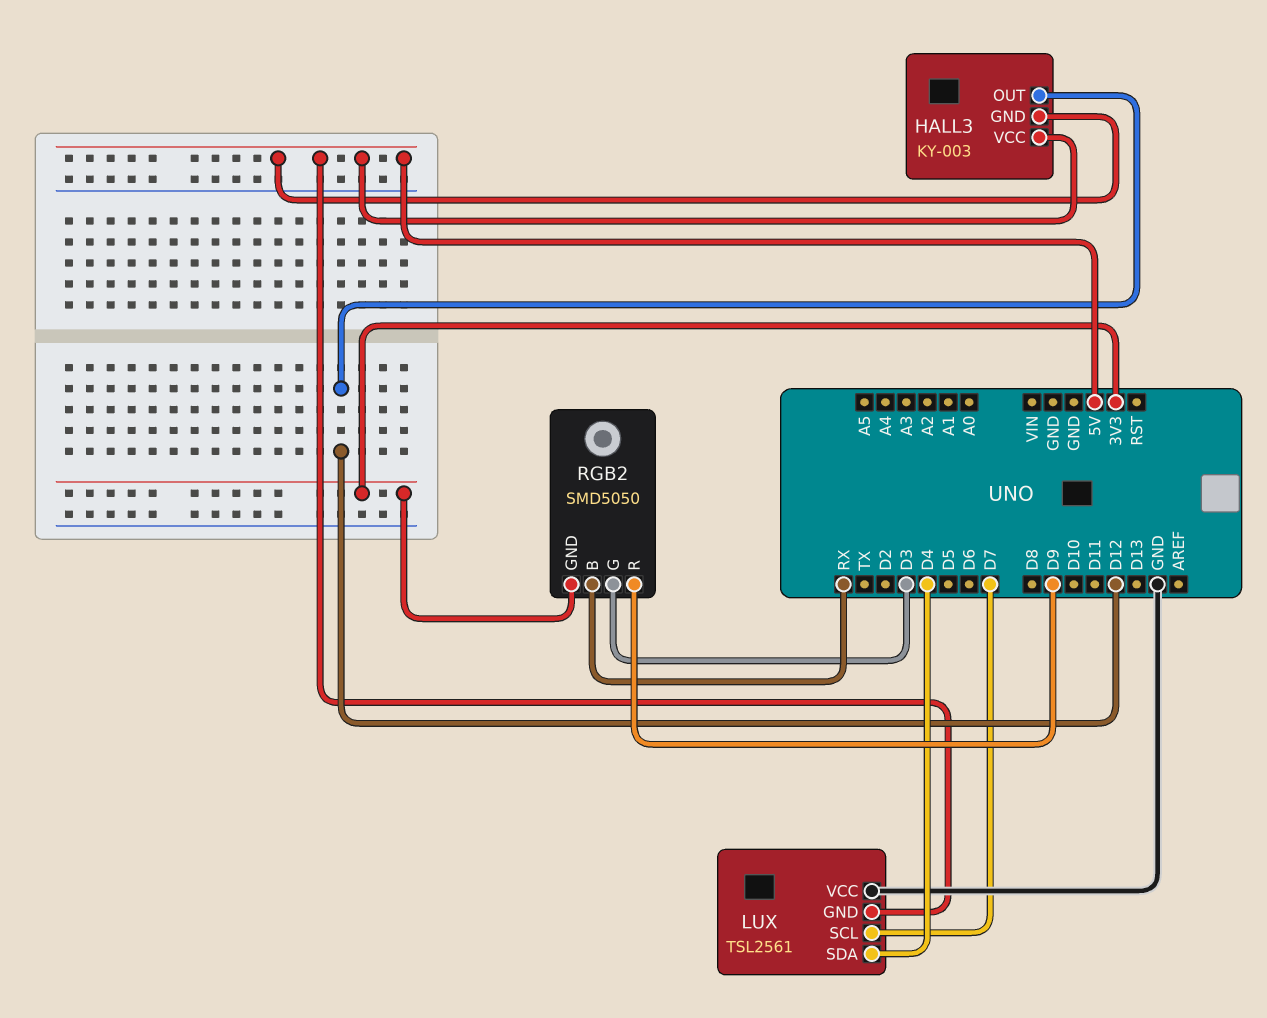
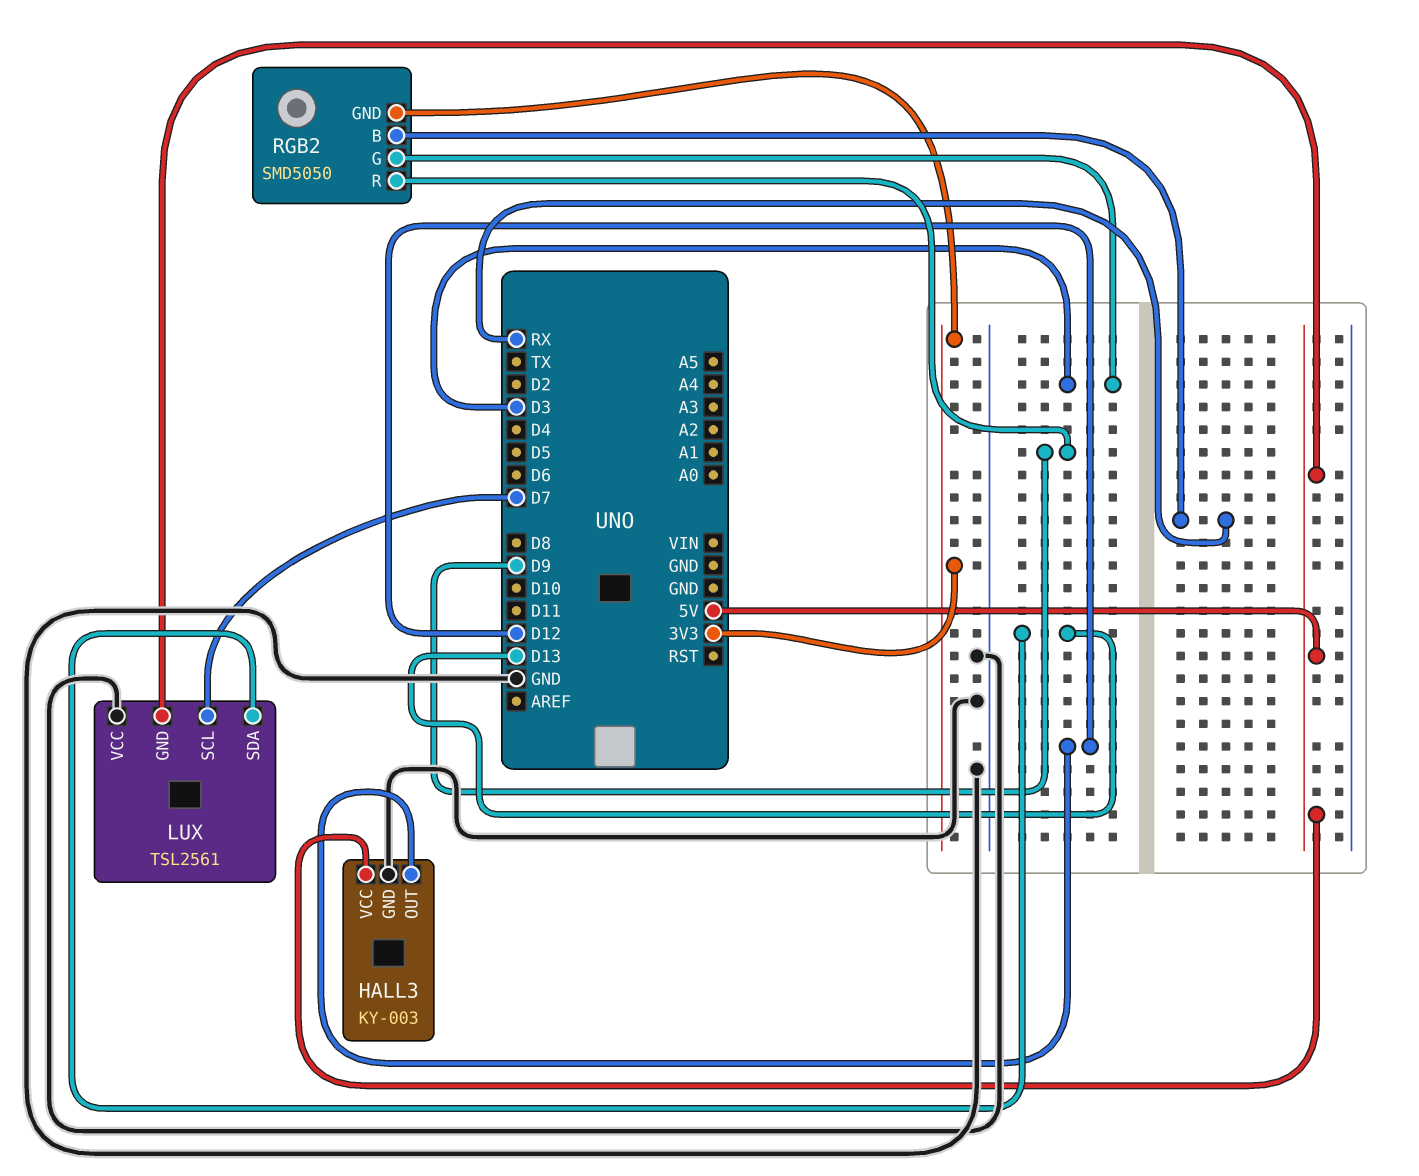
HALL3 pin GND: 5V -> GND
LUX pin SDA: D4 -> D13

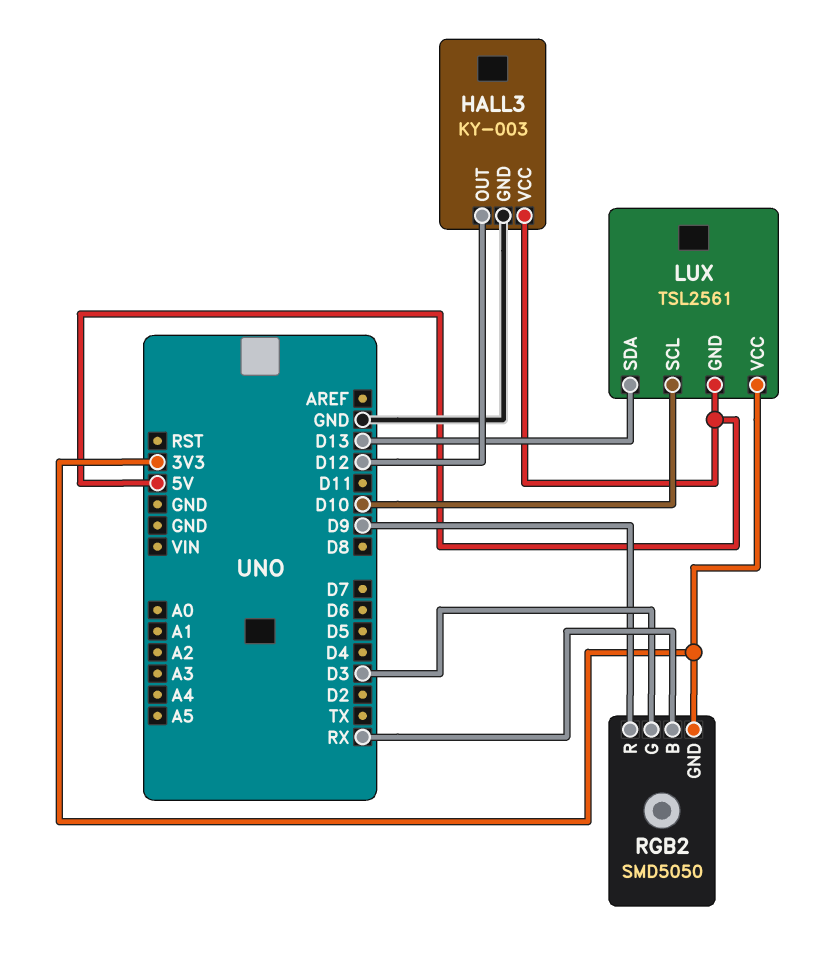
LUX pin SCL: D7 -> D10
LUX pin VCC: GND -> 3V3

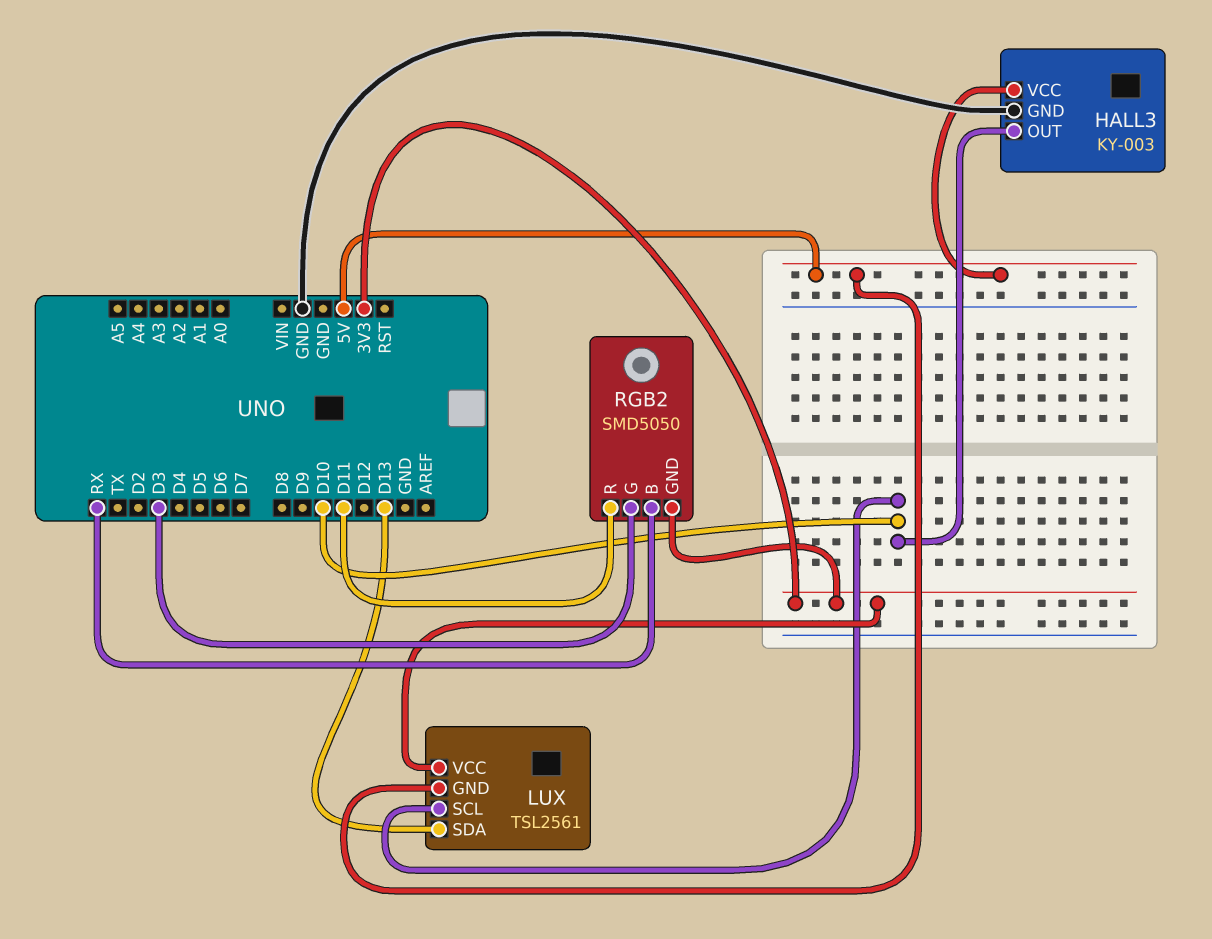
HALL3 pin OUT: D12 -> D10
RGB2 pin R: D9 -> D11

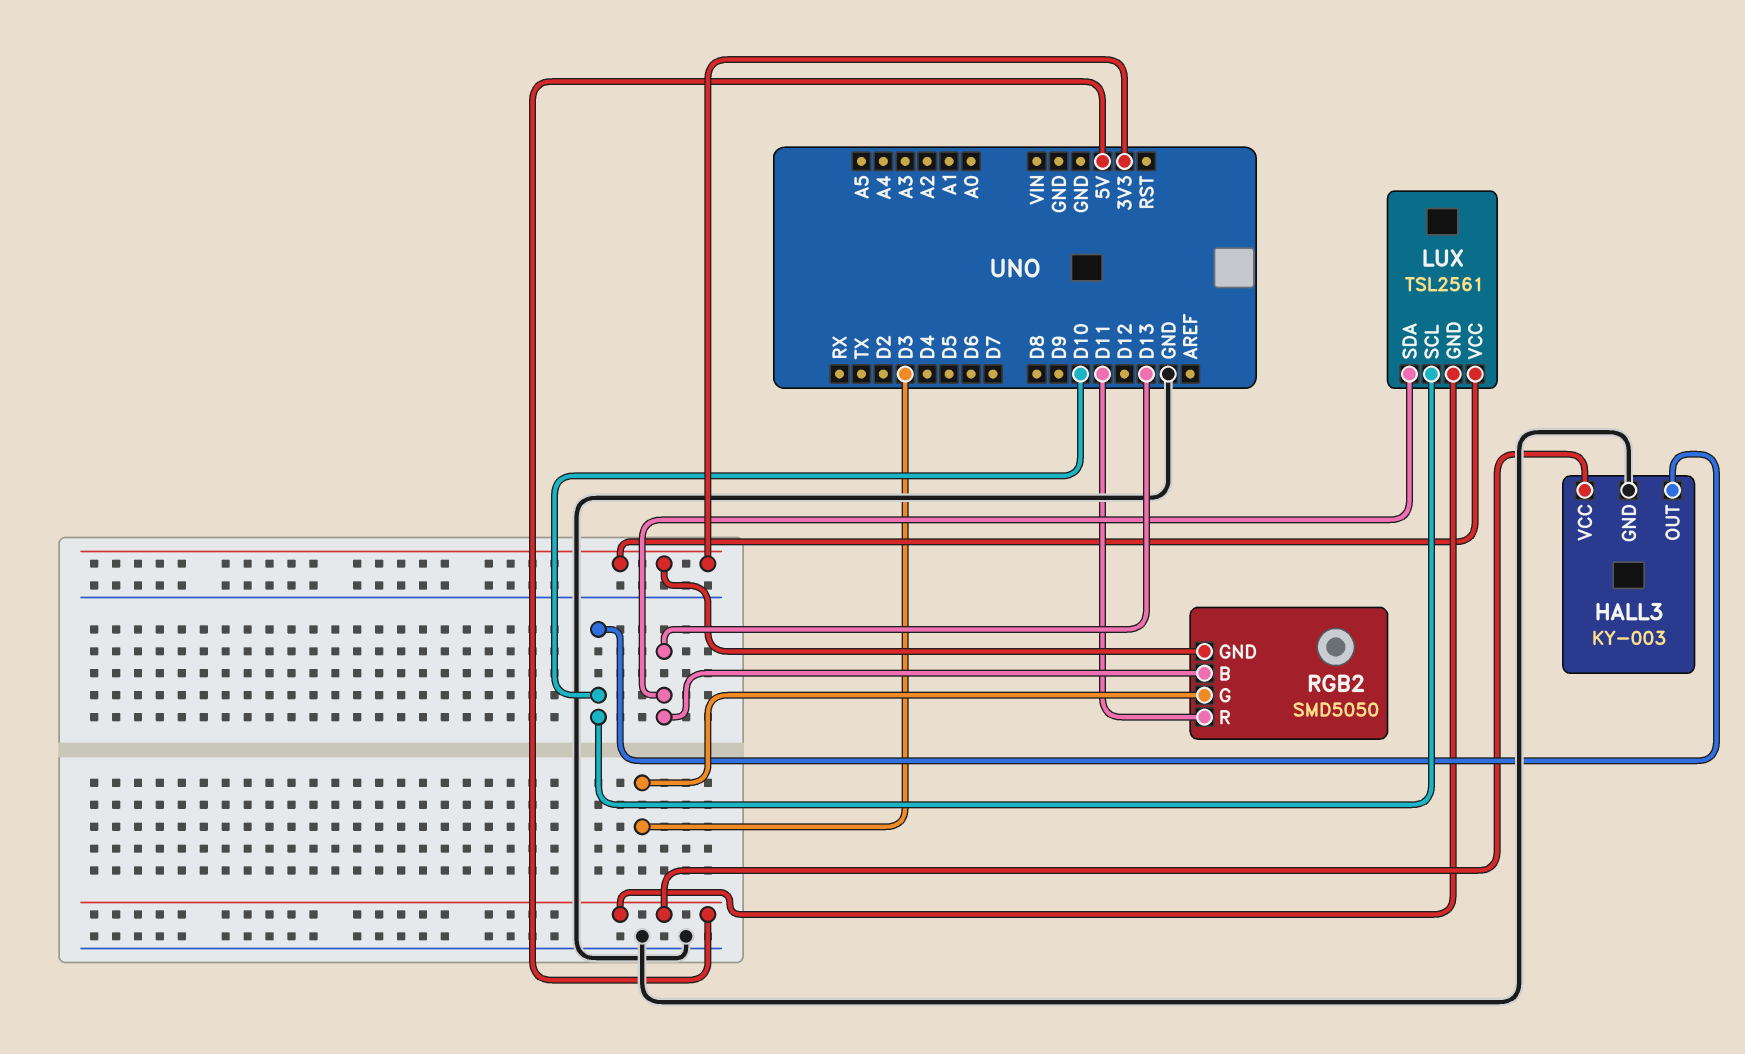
RGB2 pin B: RX -> D13

